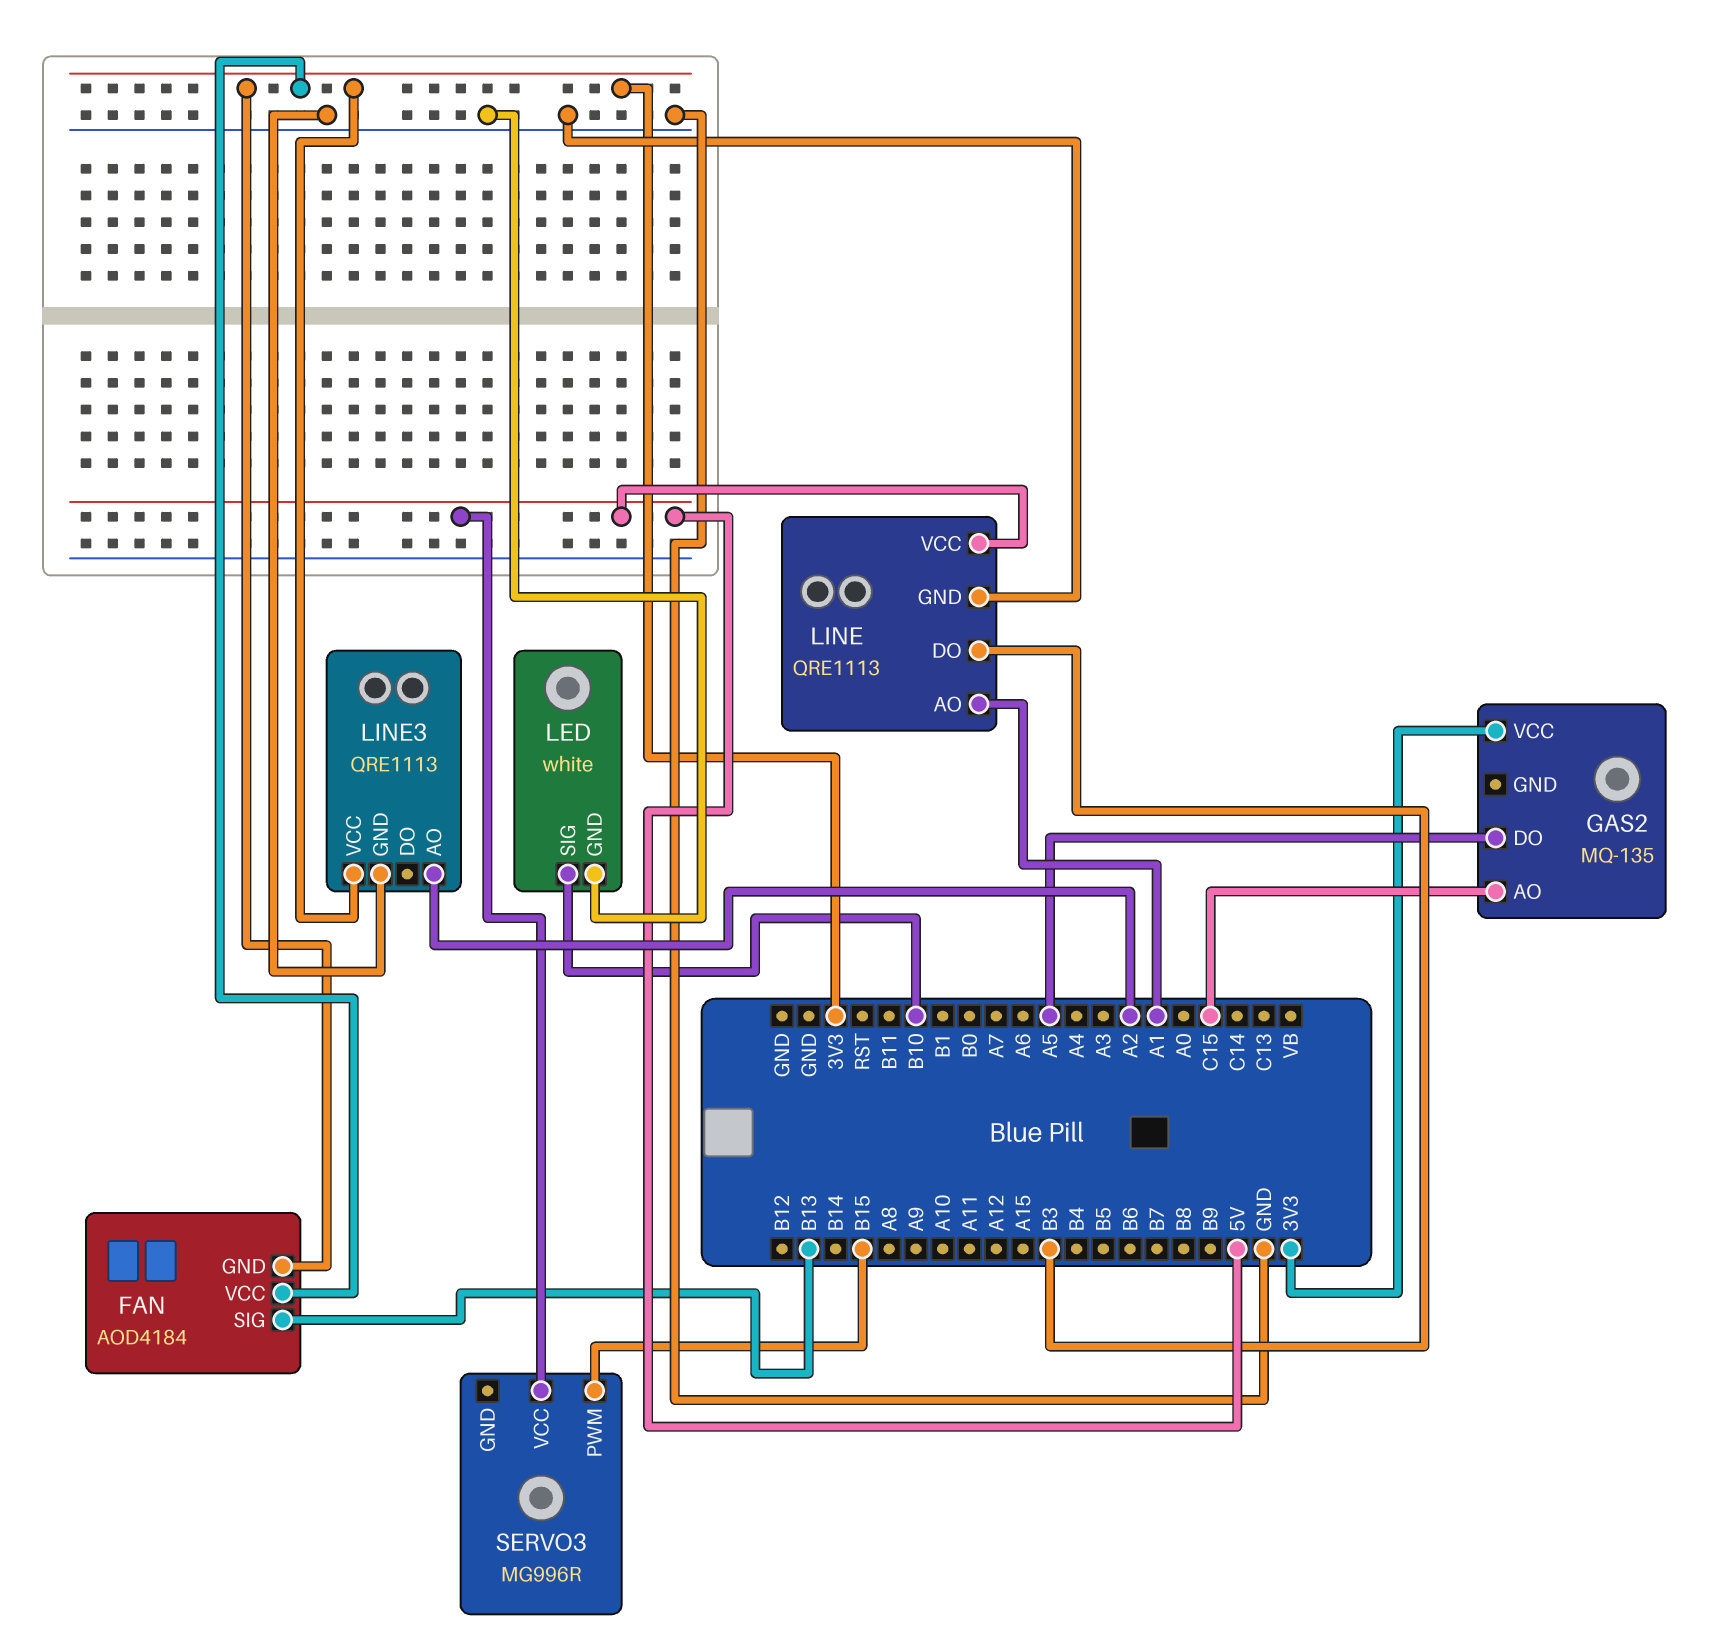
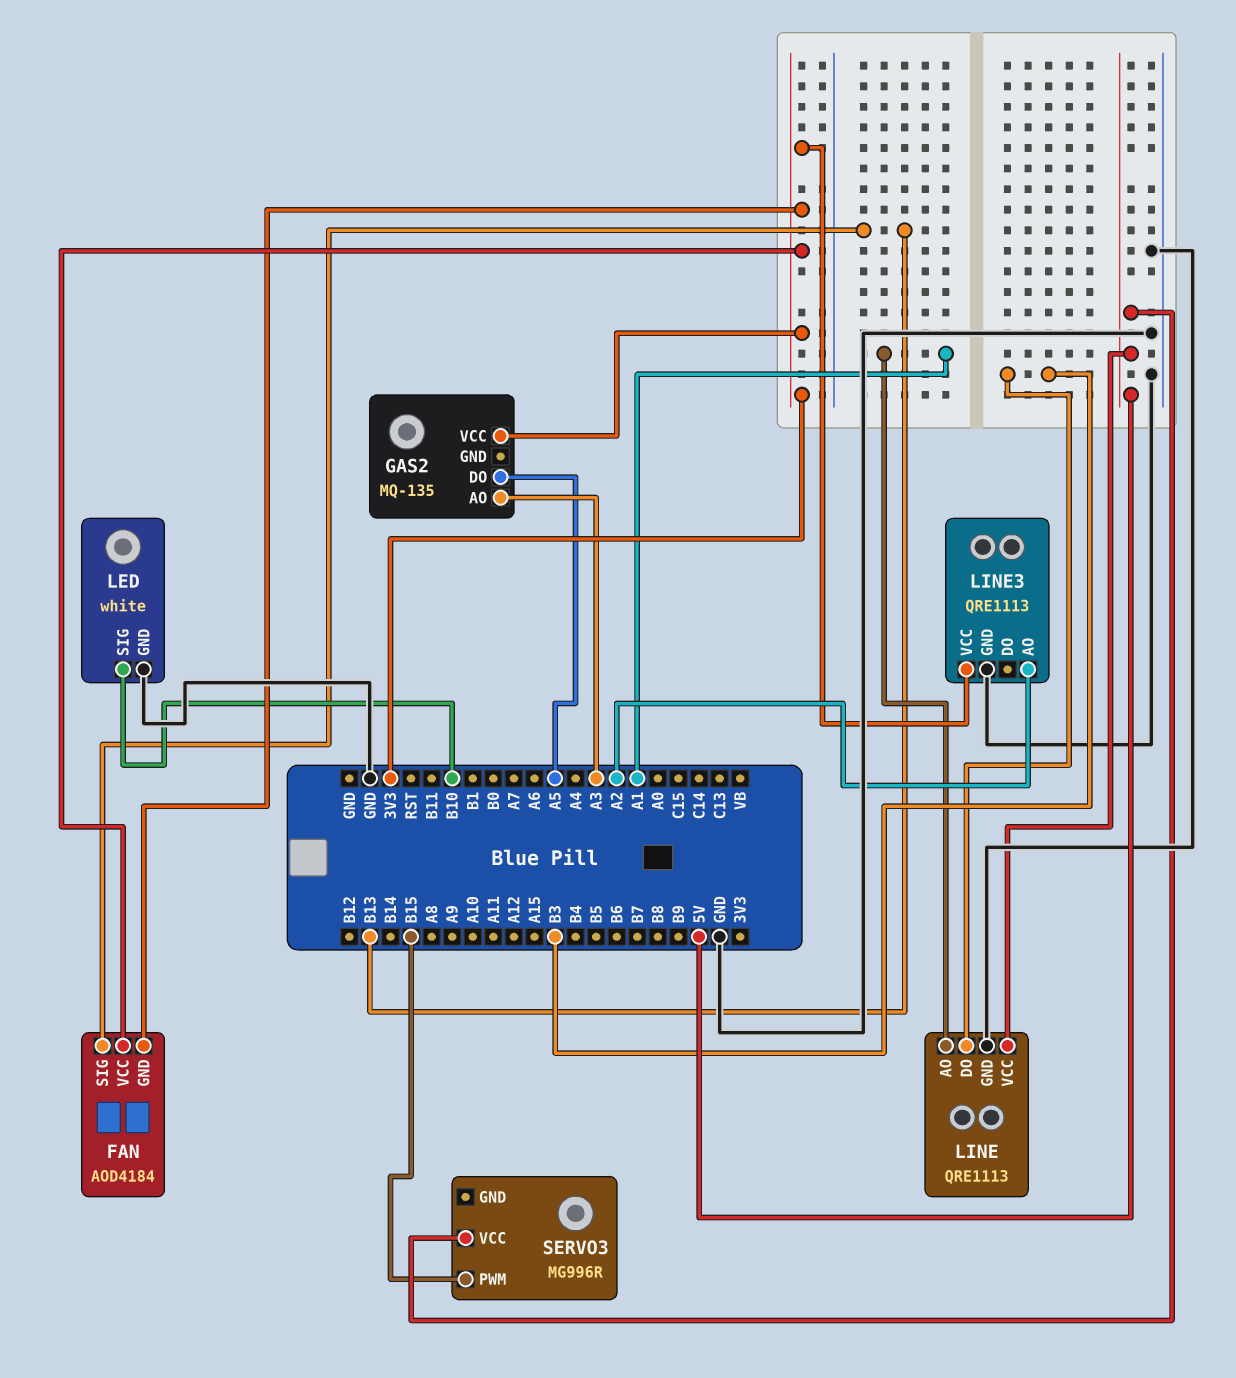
GAS2 pin AO: C15 -> A3

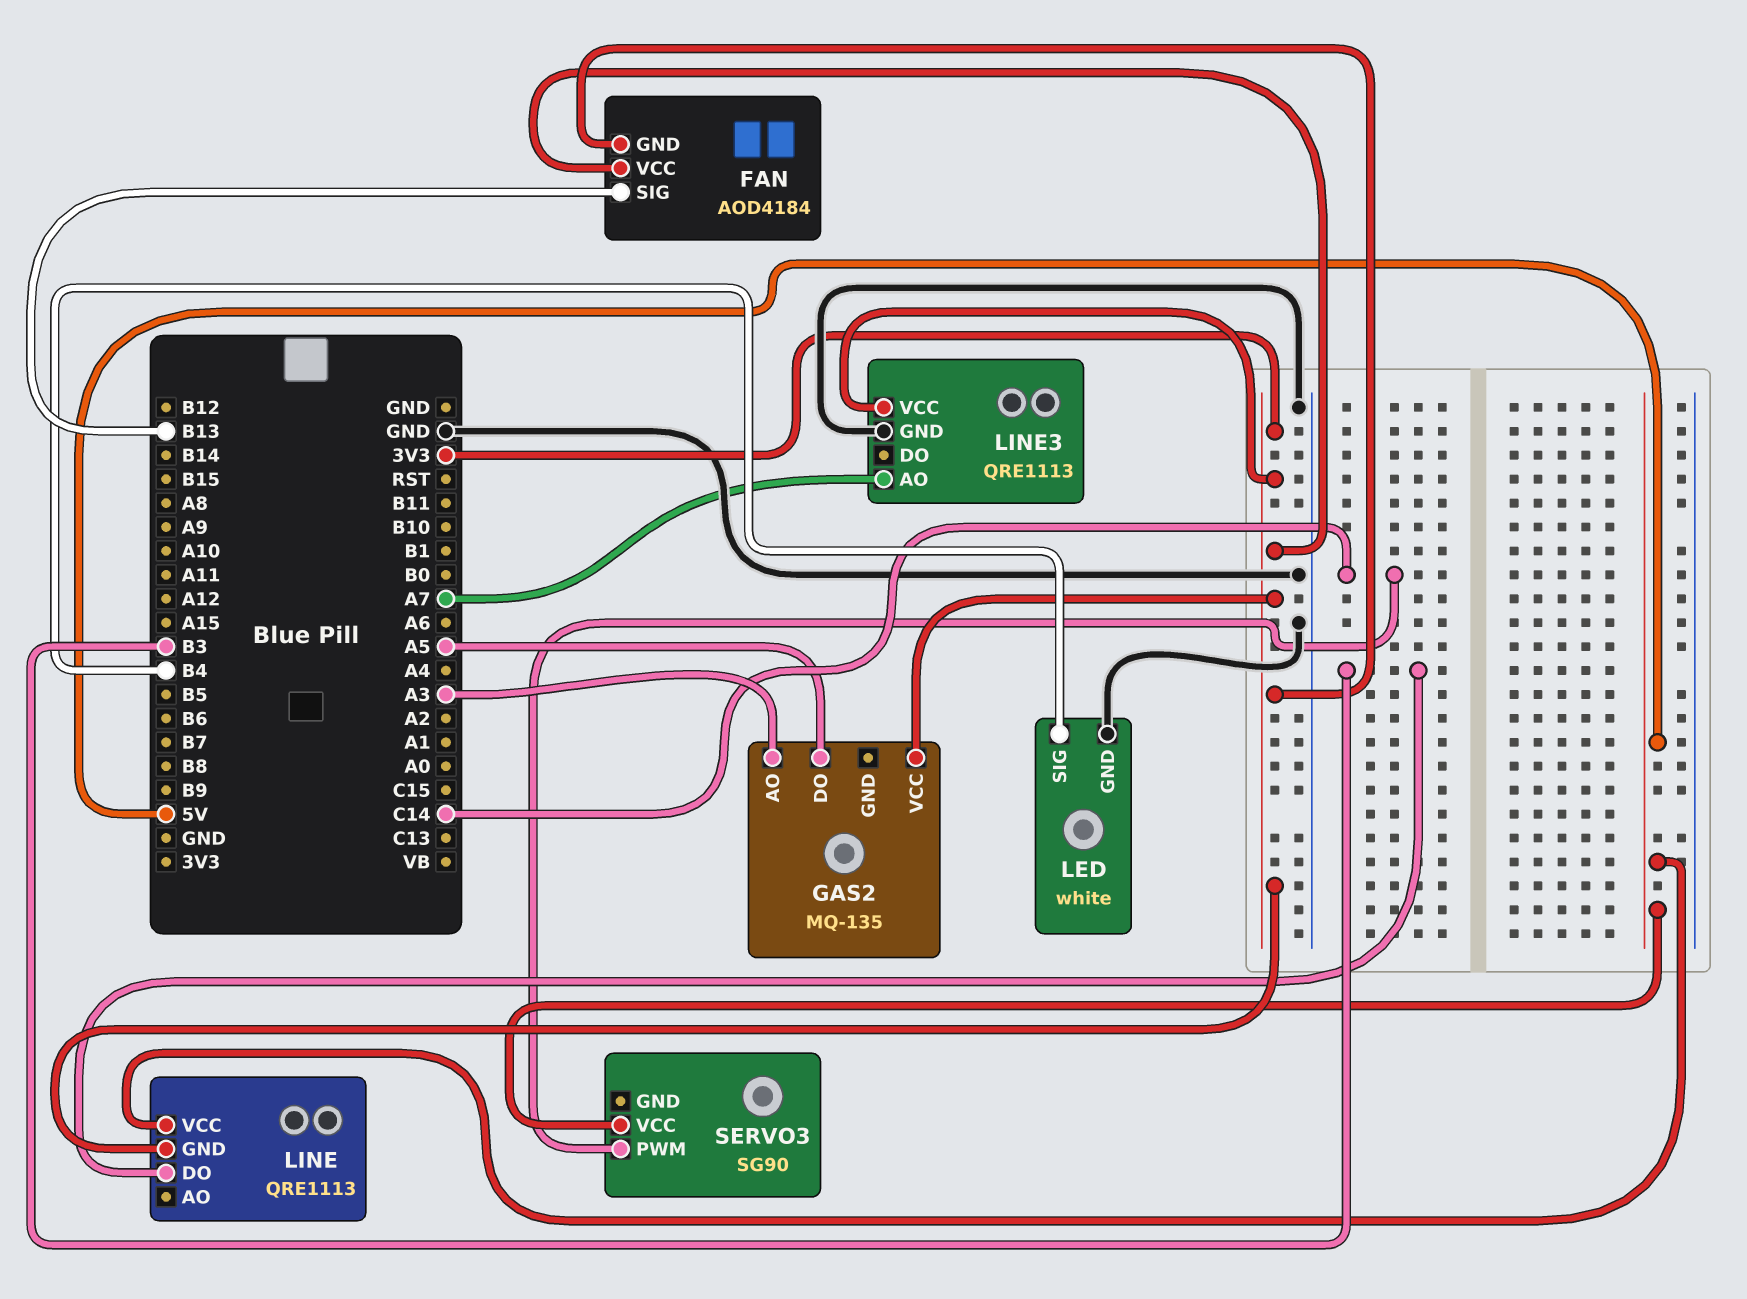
LED pin SIG: B10 -> B4
LINE pin AO: A1 -> none
LINE pin GND: GND -> 3V3
LINE3 pin AO: A2 -> A7
SERVO3: MG996R -> SG90
SERVO3 pin PWM: B15 -> C14

